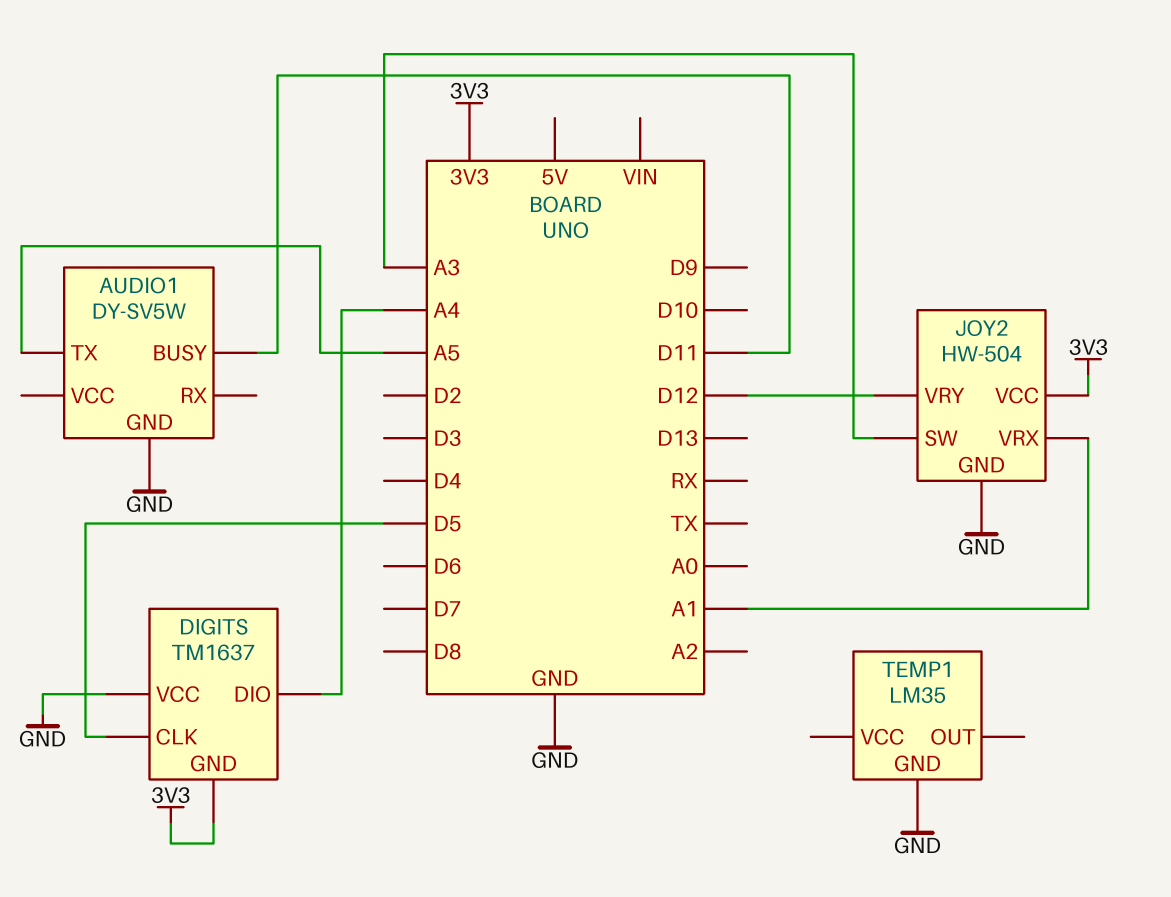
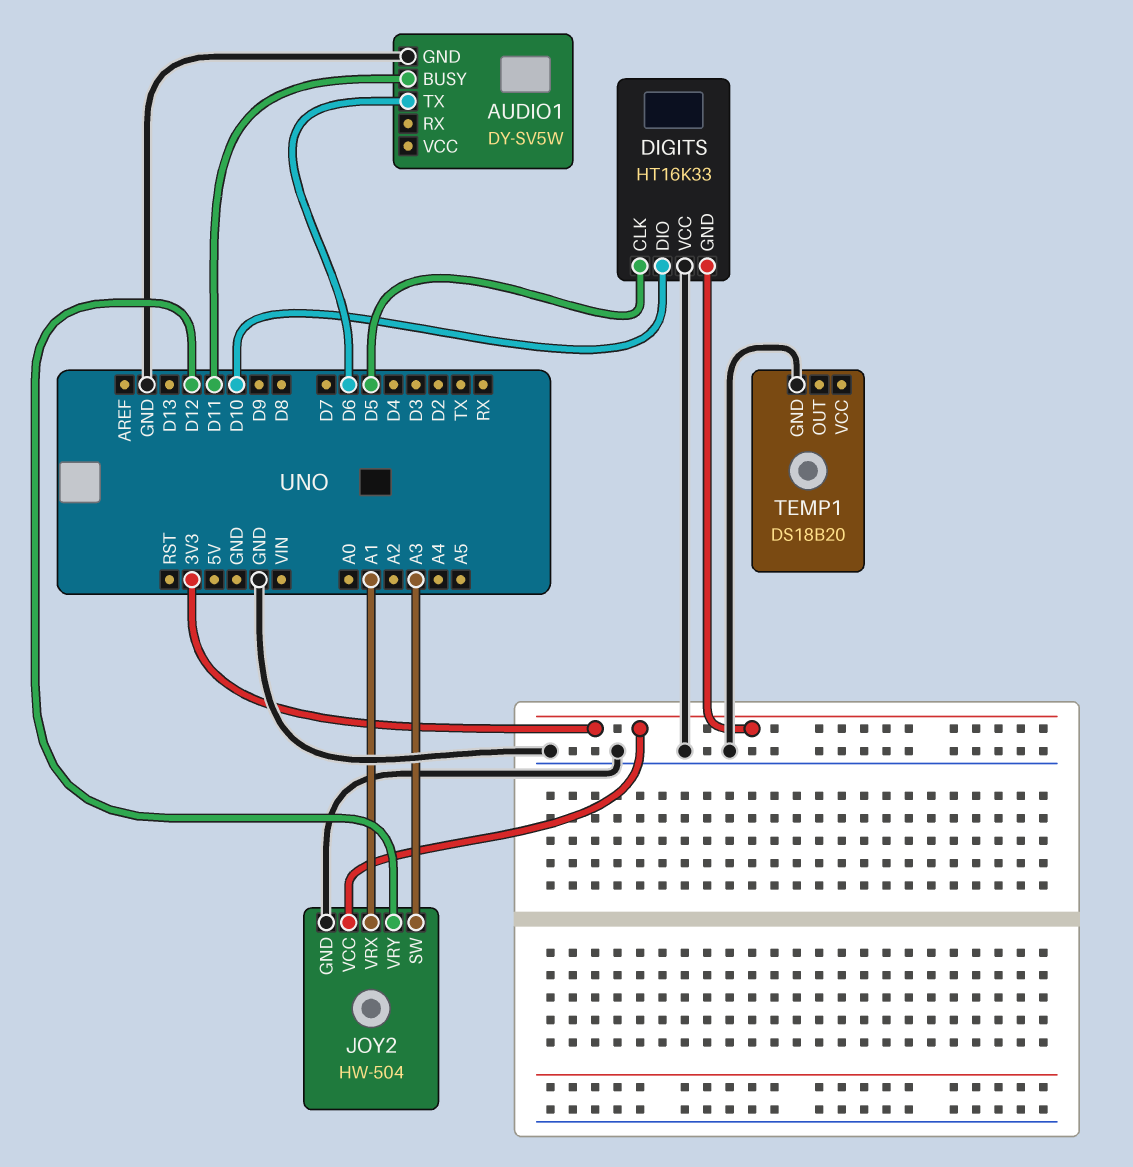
AUDIO1 pin TX: A5 -> D6
DIGITS: TM1637 -> HT16K33
DIGITS pin DIO: A4 -> D10
TEMP1: LM35 -> DS18B20

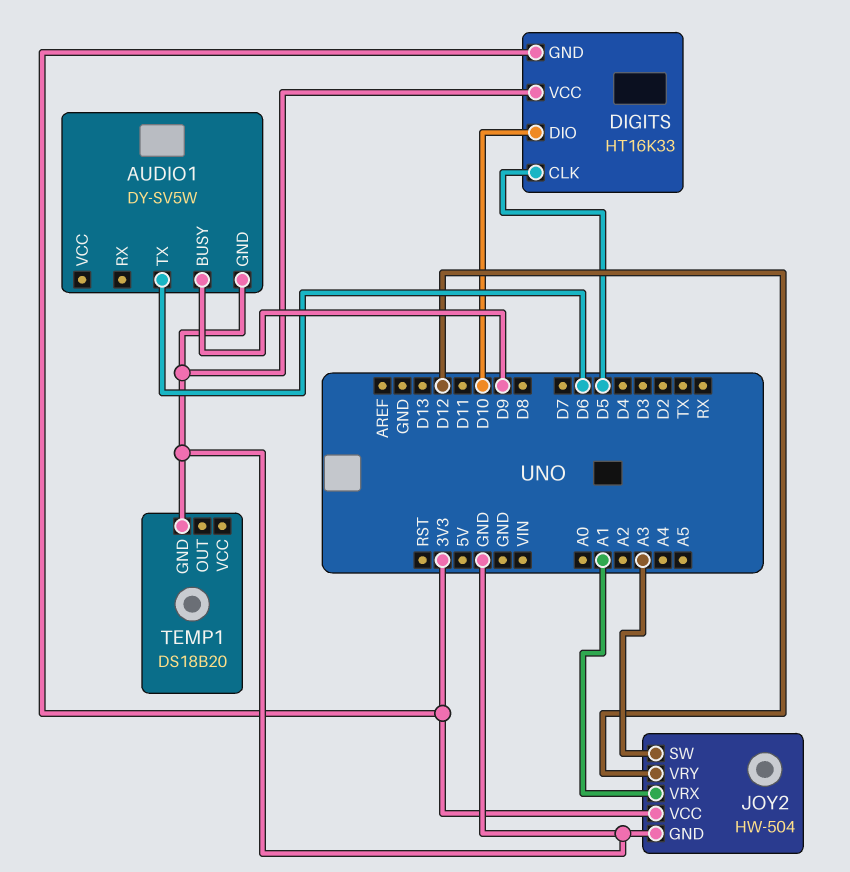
AUDIO1 pin BUSY: D11 -> D9

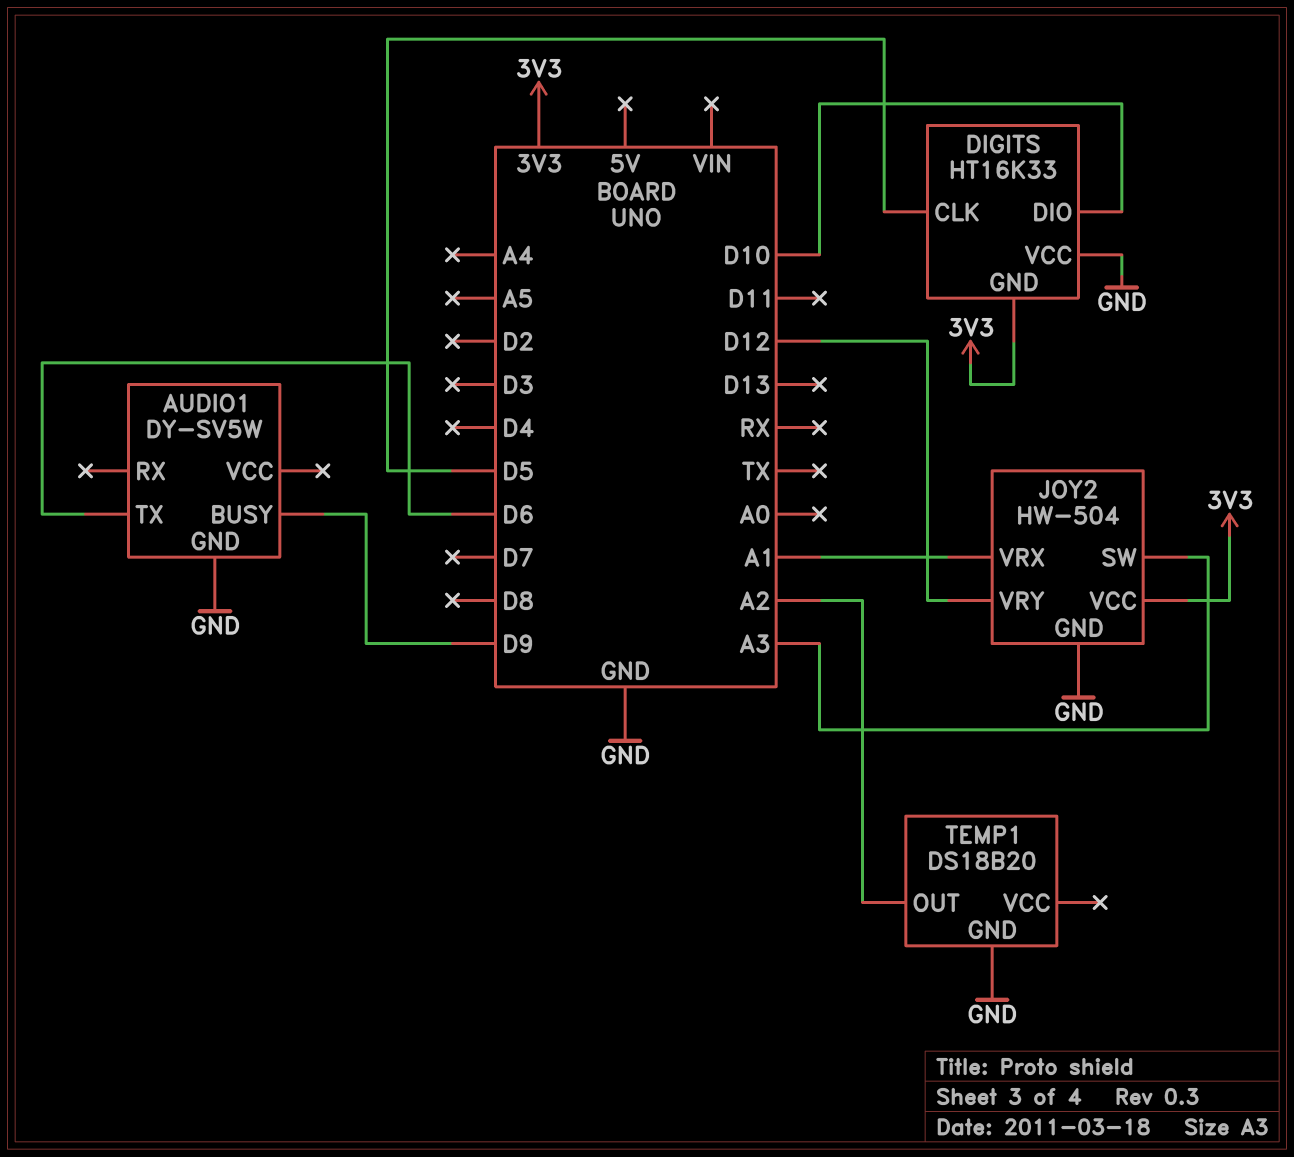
TEMP1 pin OUT: none -> A2

